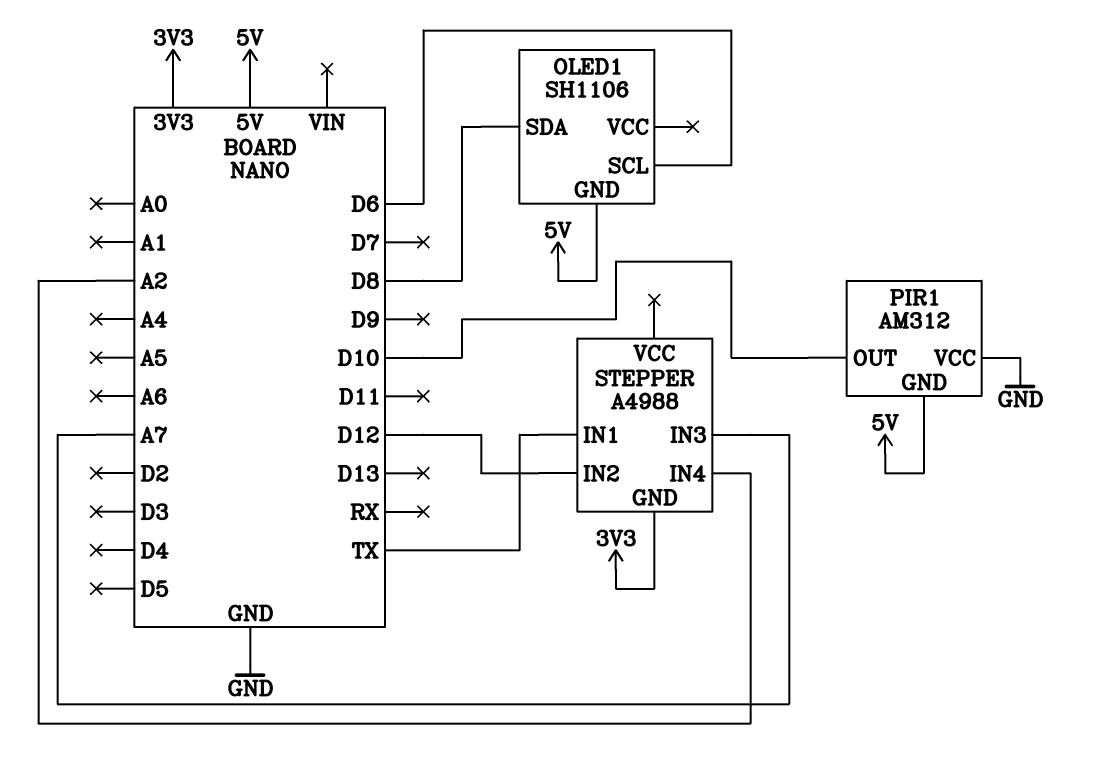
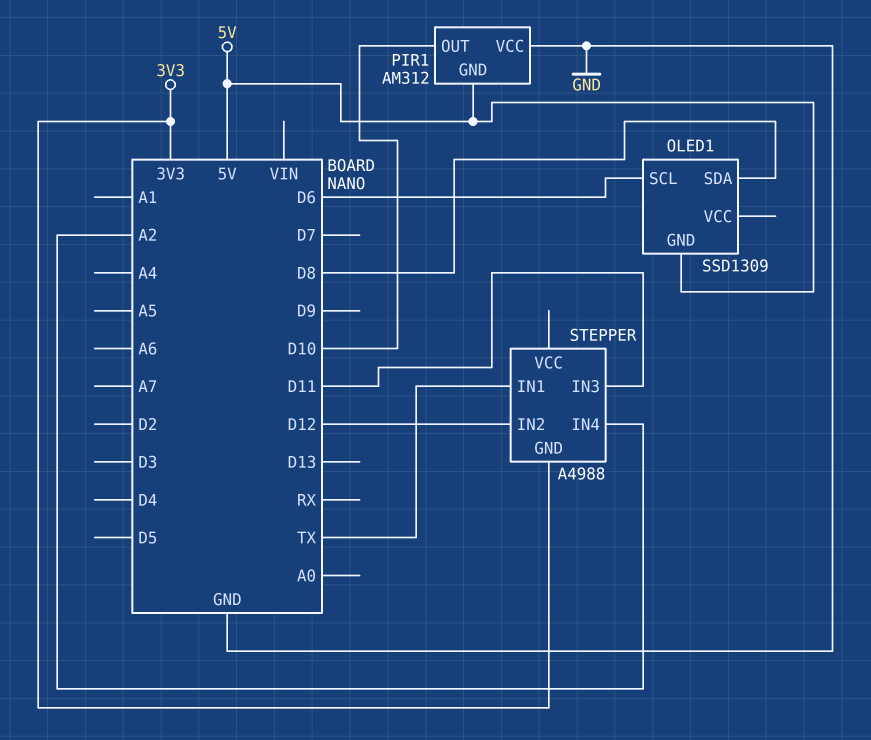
OLED1: SH1106 -> SSD1309
STEPPER pin IN3: A7 -> D11

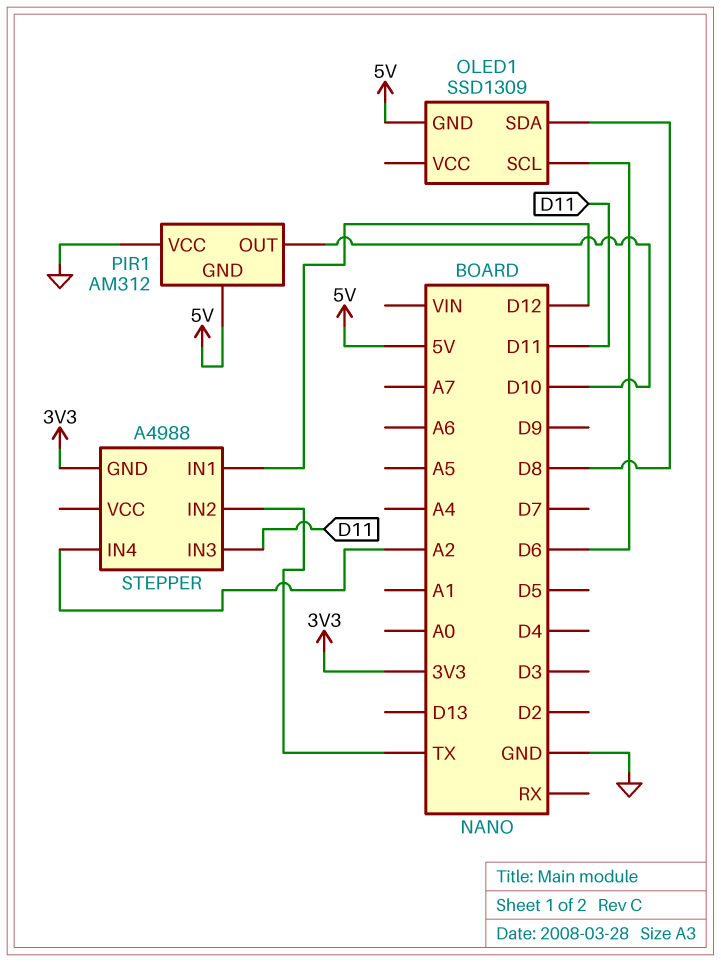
STEPPER pin IN1: TX -> D12
STEPPER pin IN2: D12 -> TX

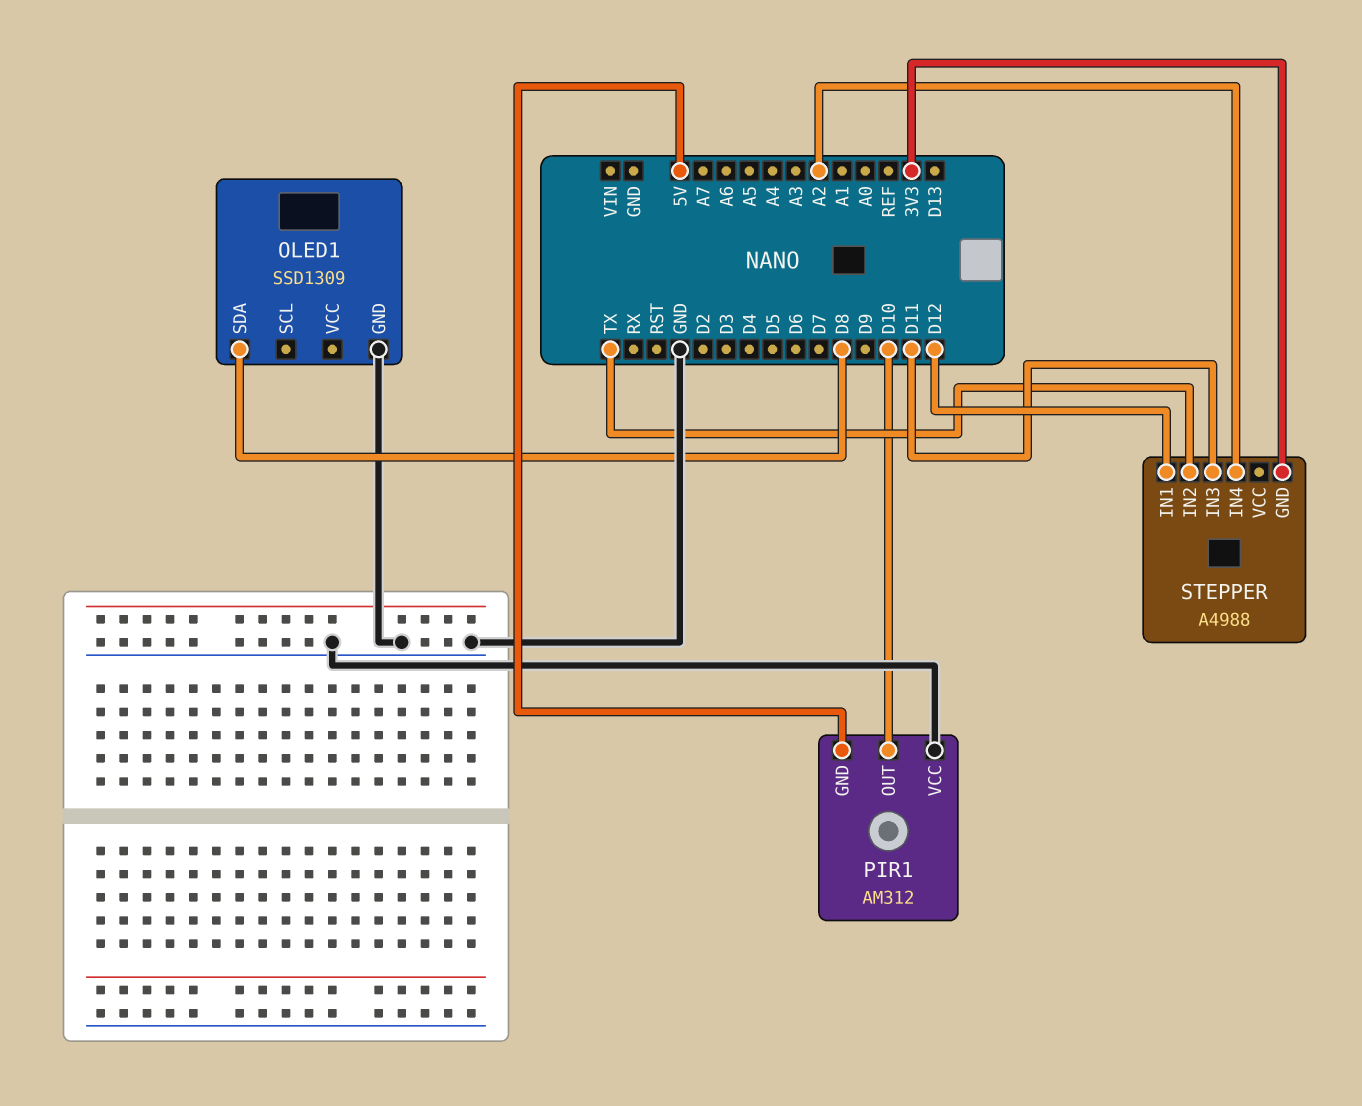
OLED1 pin GND: 5V -> GND
OLED1 pin SCL: D6 -> none

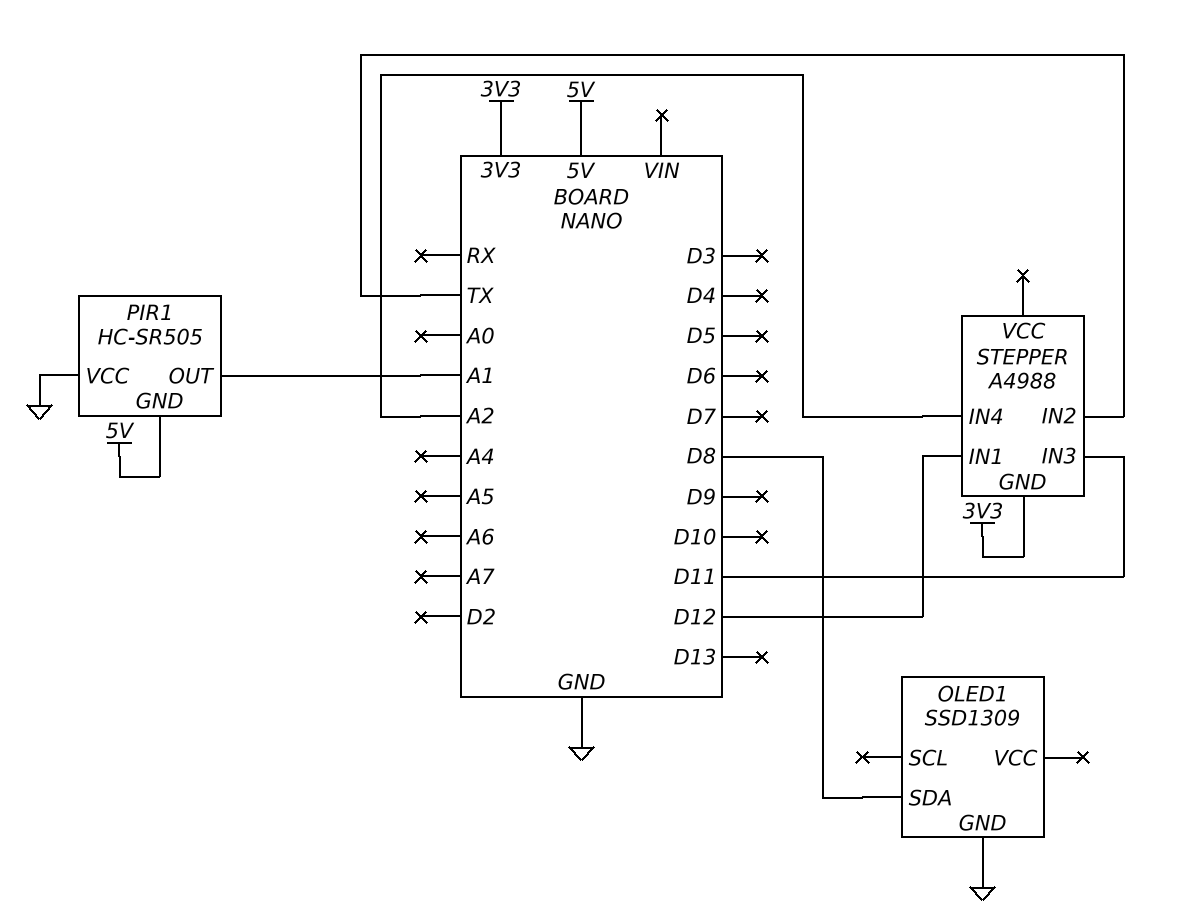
PIR1: AM312 -> HC-SR505
PIR1 pin OUT: D10 -> A1

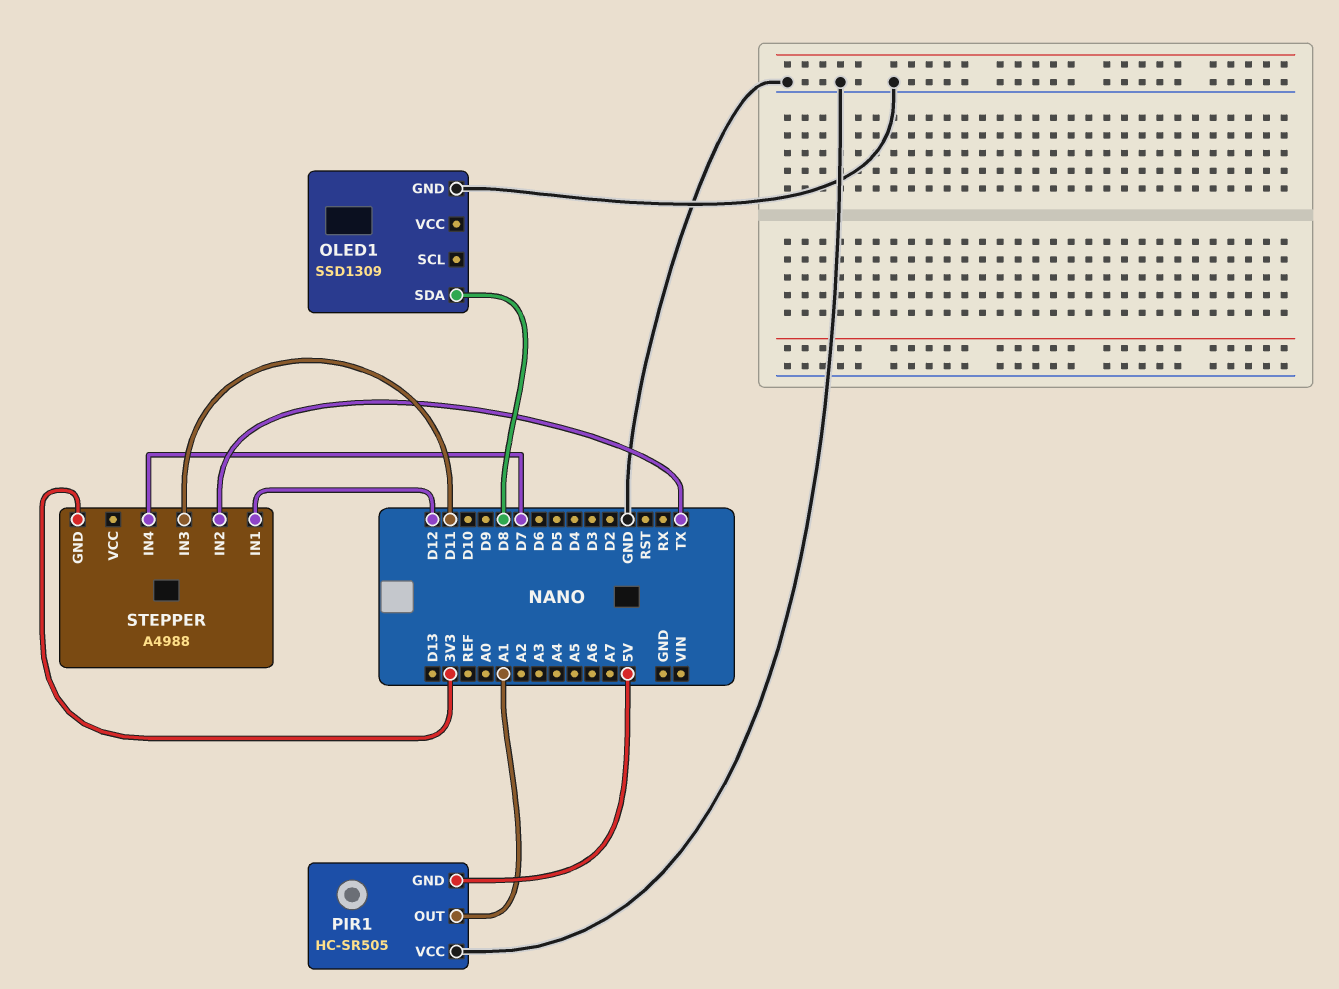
STEPPER pin IN4: A2 -> D7

